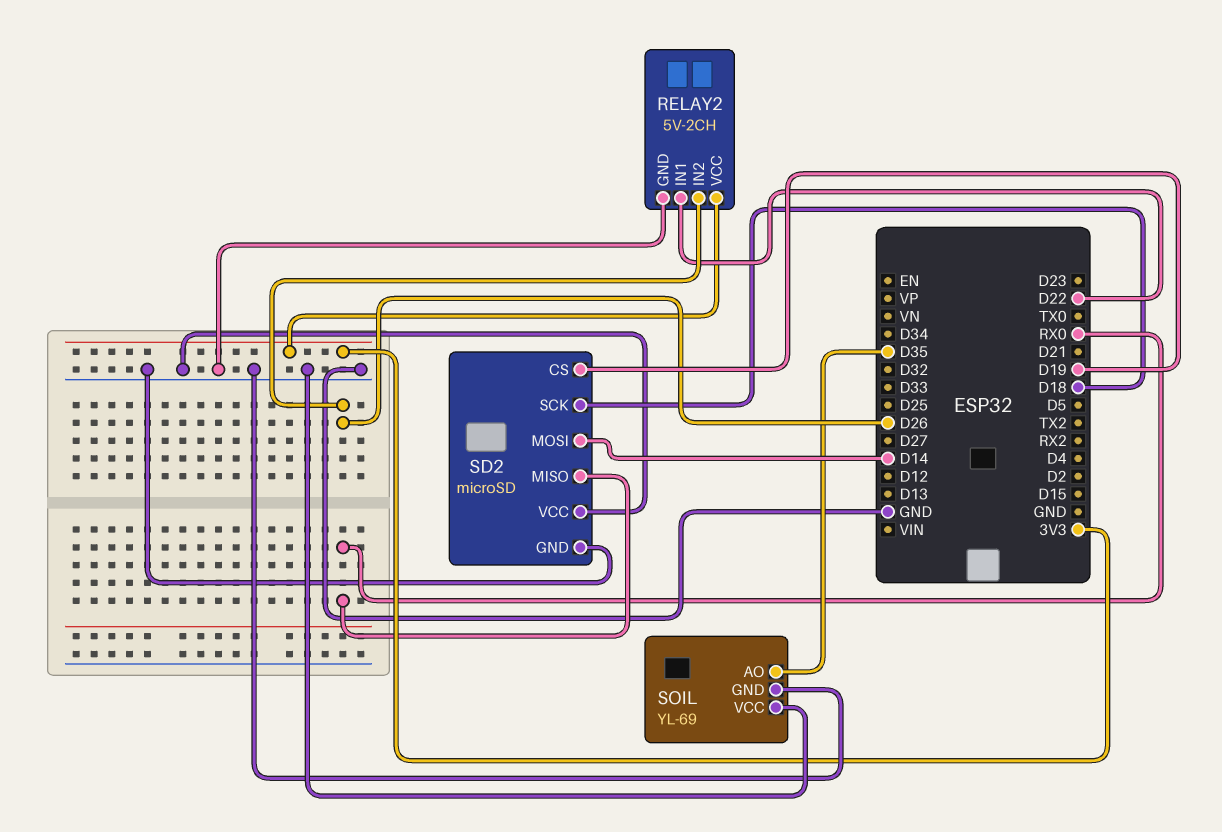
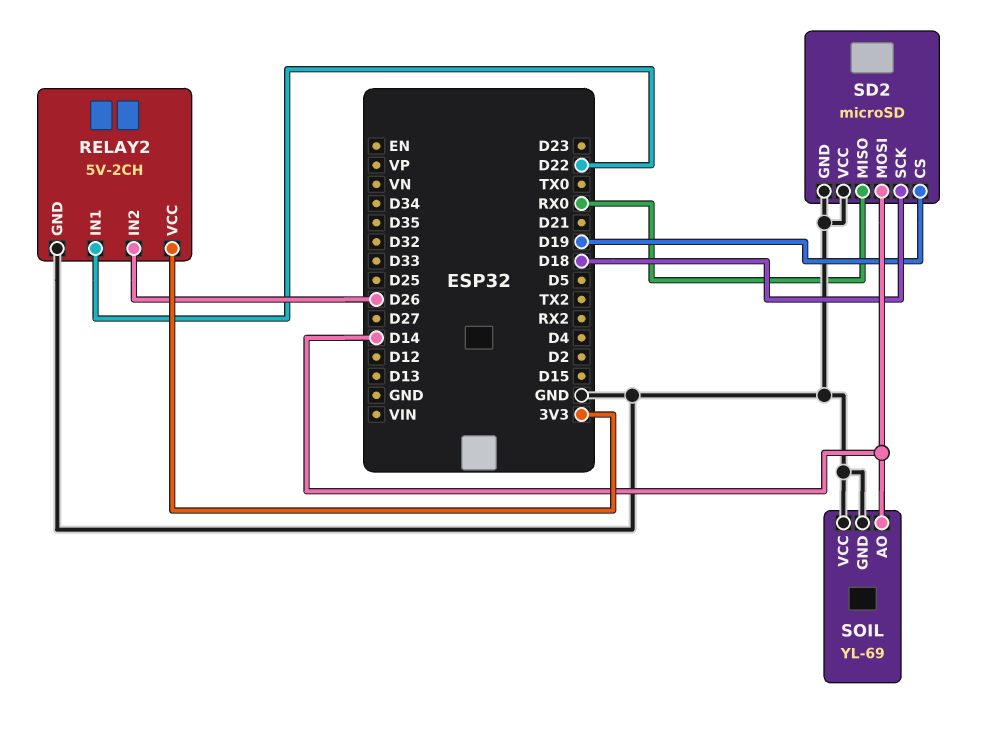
SOIL pin AO: D35 -> D14

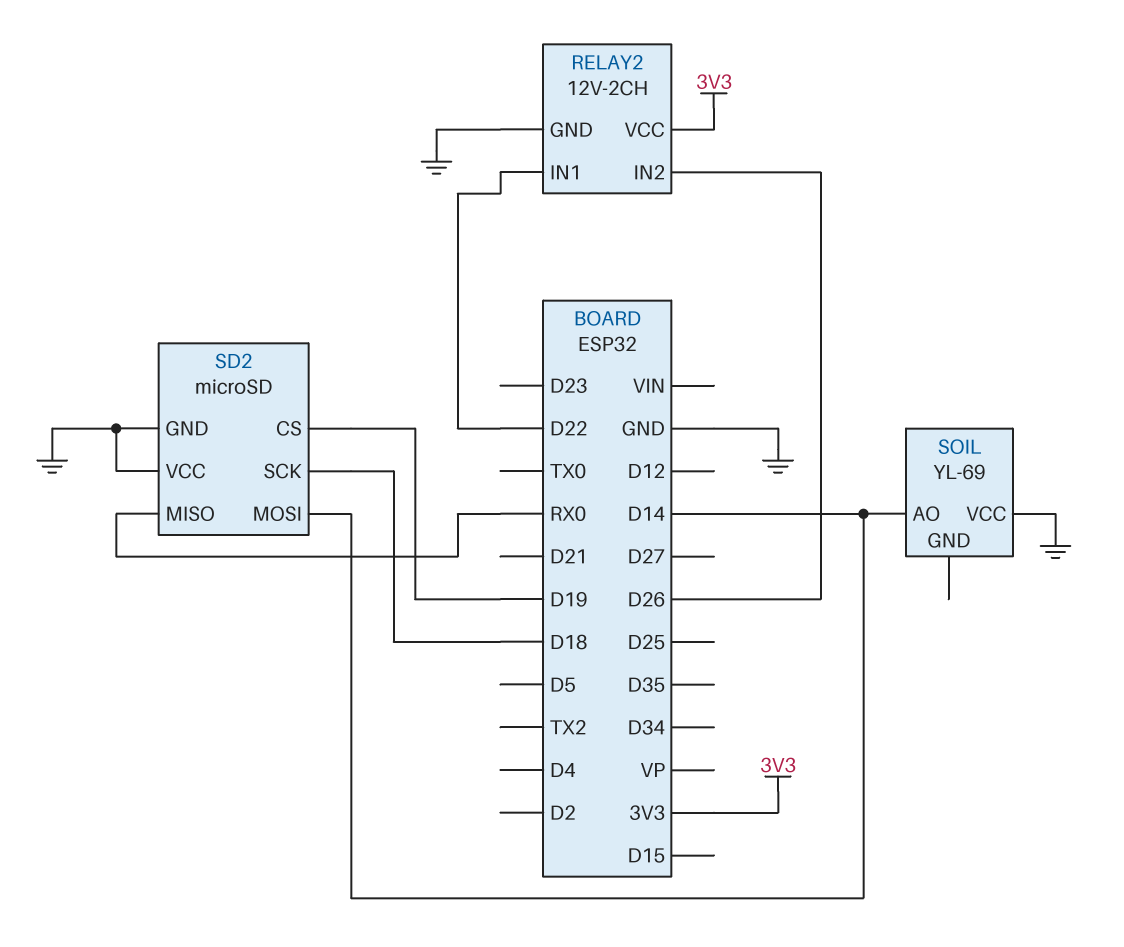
RELAY2: 5V-2CH -> 12V-2CH
SOIL pin GND: GND -> none

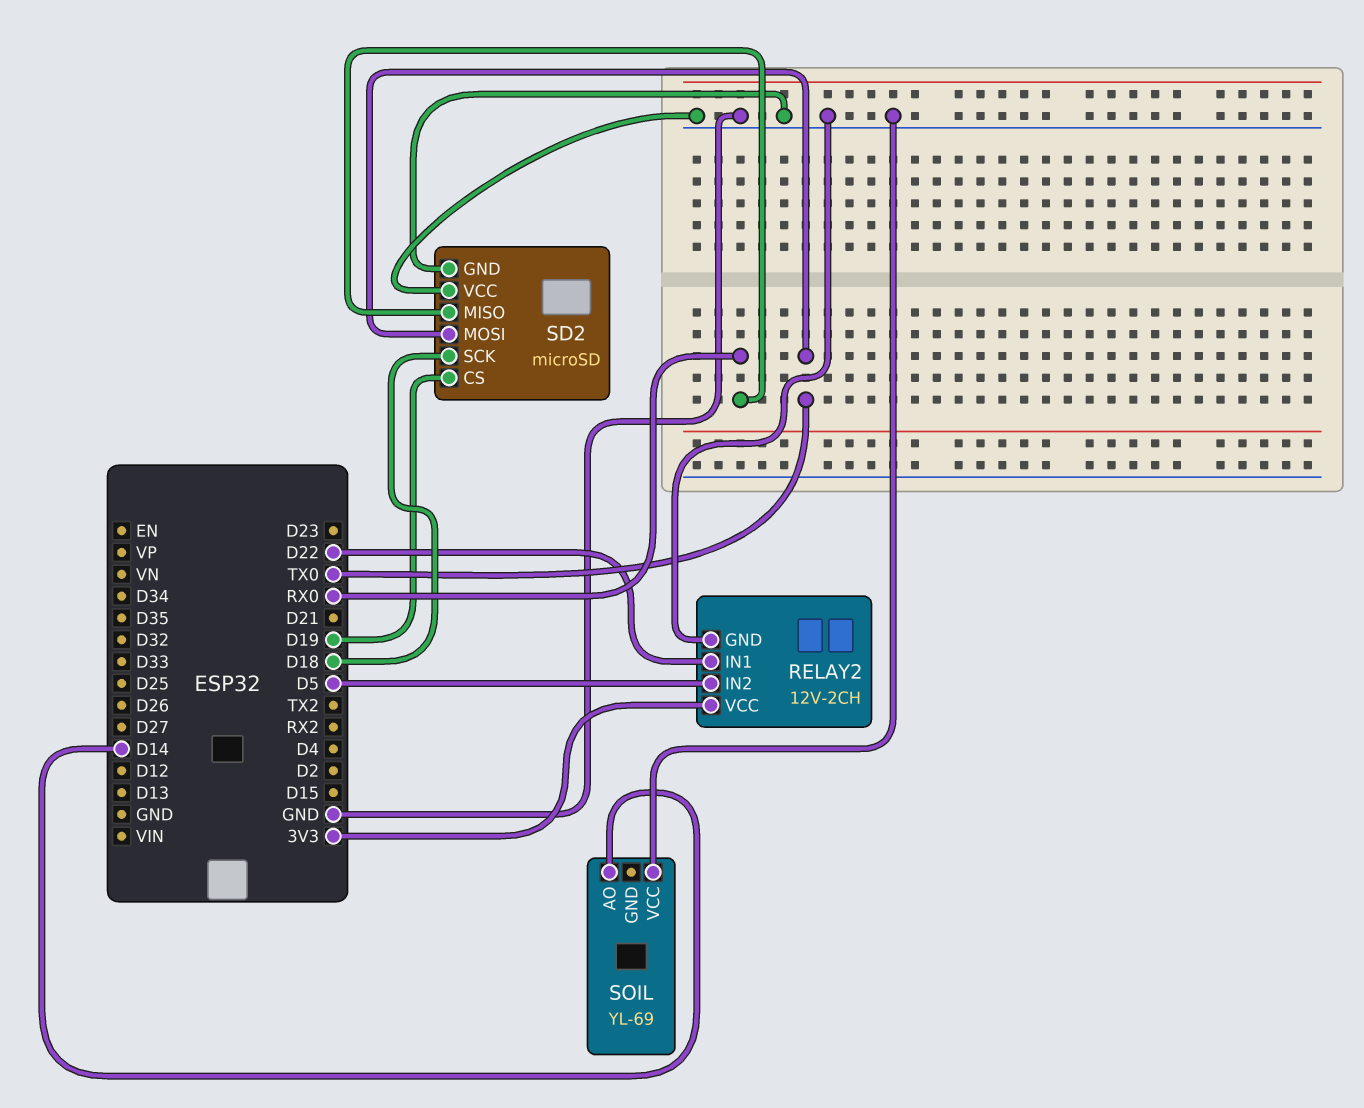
RELAY2 pin IN2: D26 -> D5
SD2 pin MOSI: D14 -> TX0

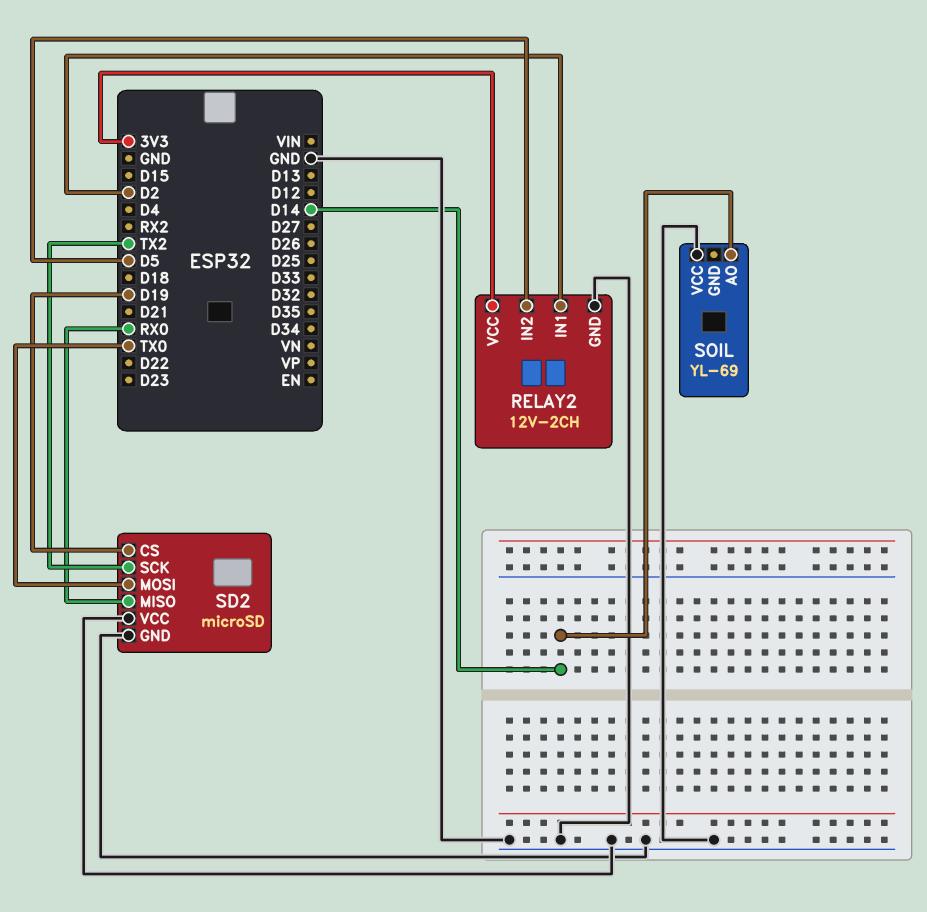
RELAY2 pin IN1: D22 -> D2
SD2 pin SCK: D18 -> TX2

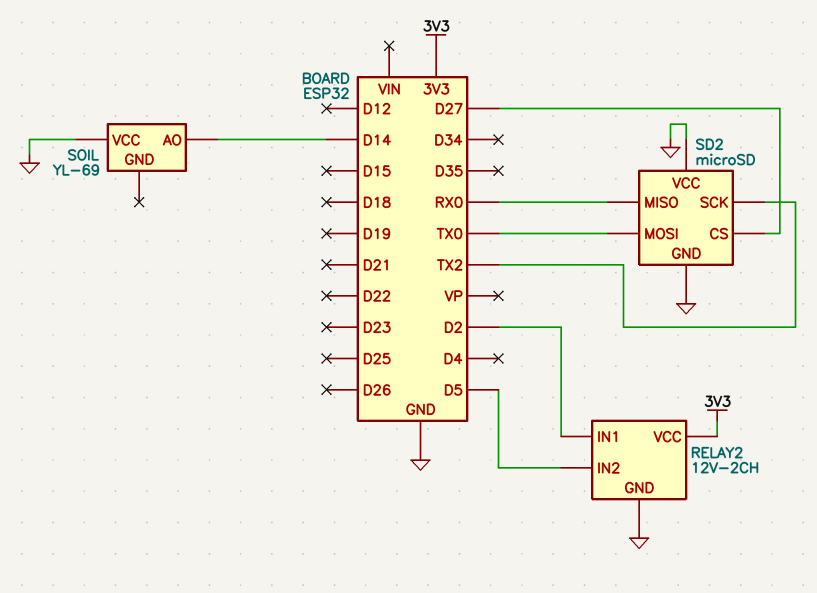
SD2 pin CS: D19 -> D27

